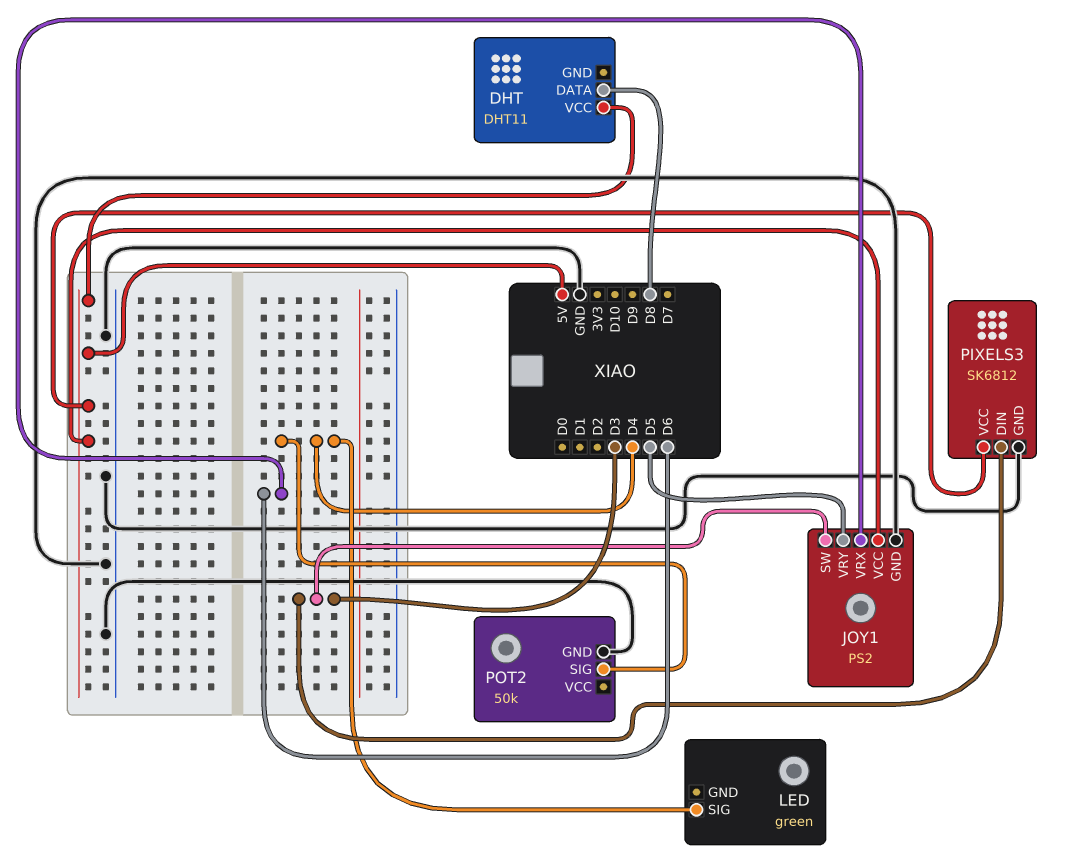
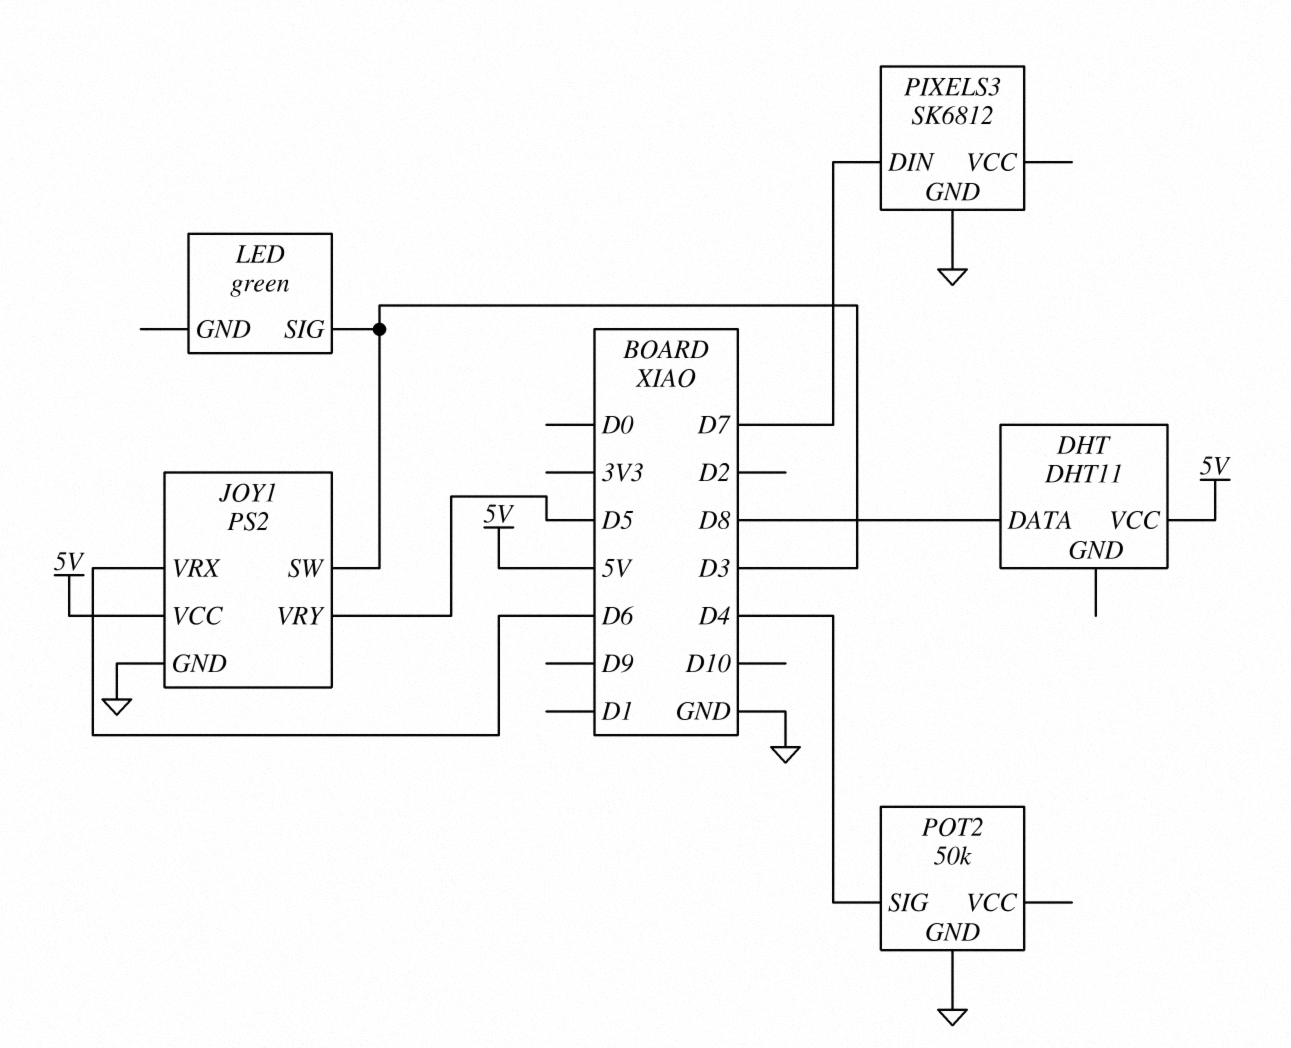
LED pin SIG: D4 -> D3
PIXELS3 pin DIN: D3 -> D7
PIXELS3 pin VCC: 5V -> none

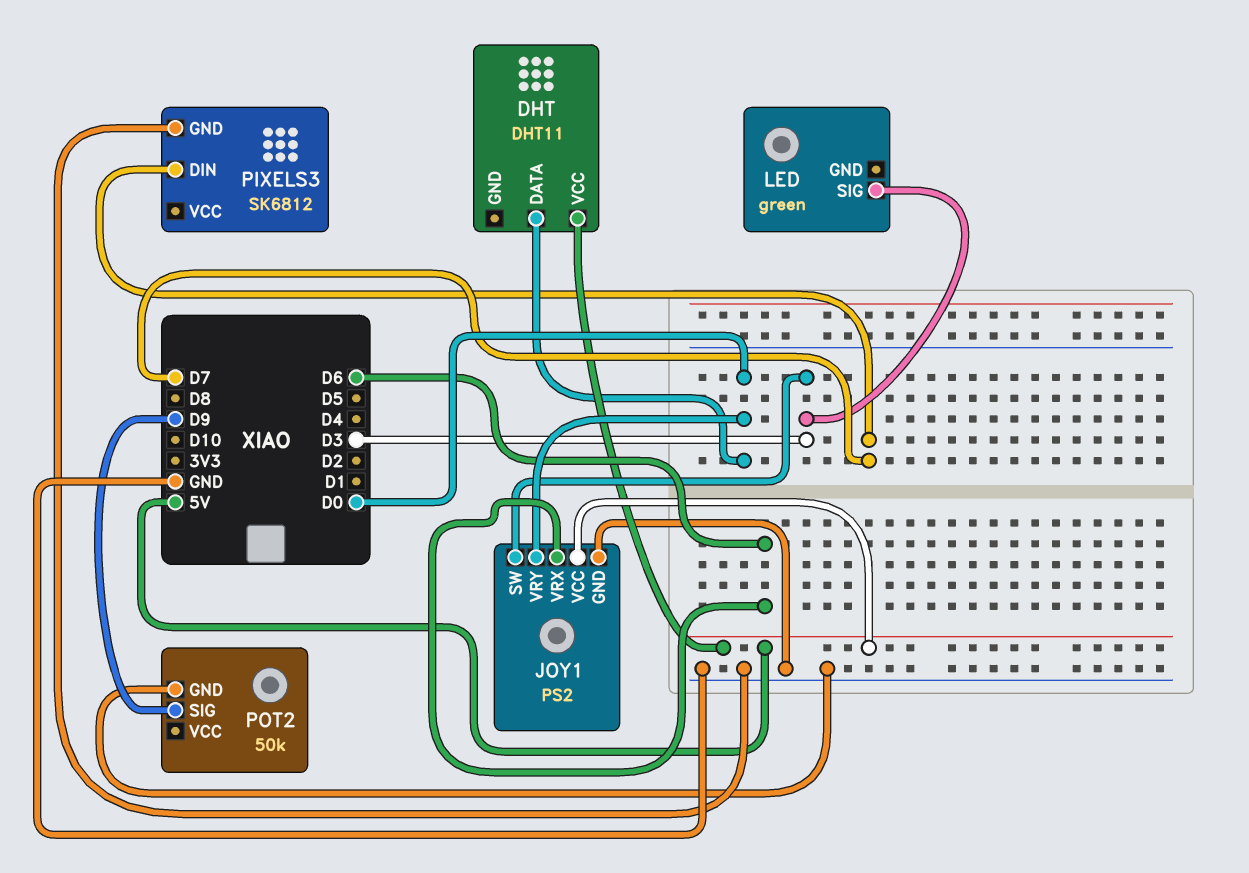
DHT pin DATA: D8 -> D0
JOY1 pin VRY: D5 -> D0
POT2 pin SIG: D4 -> D9

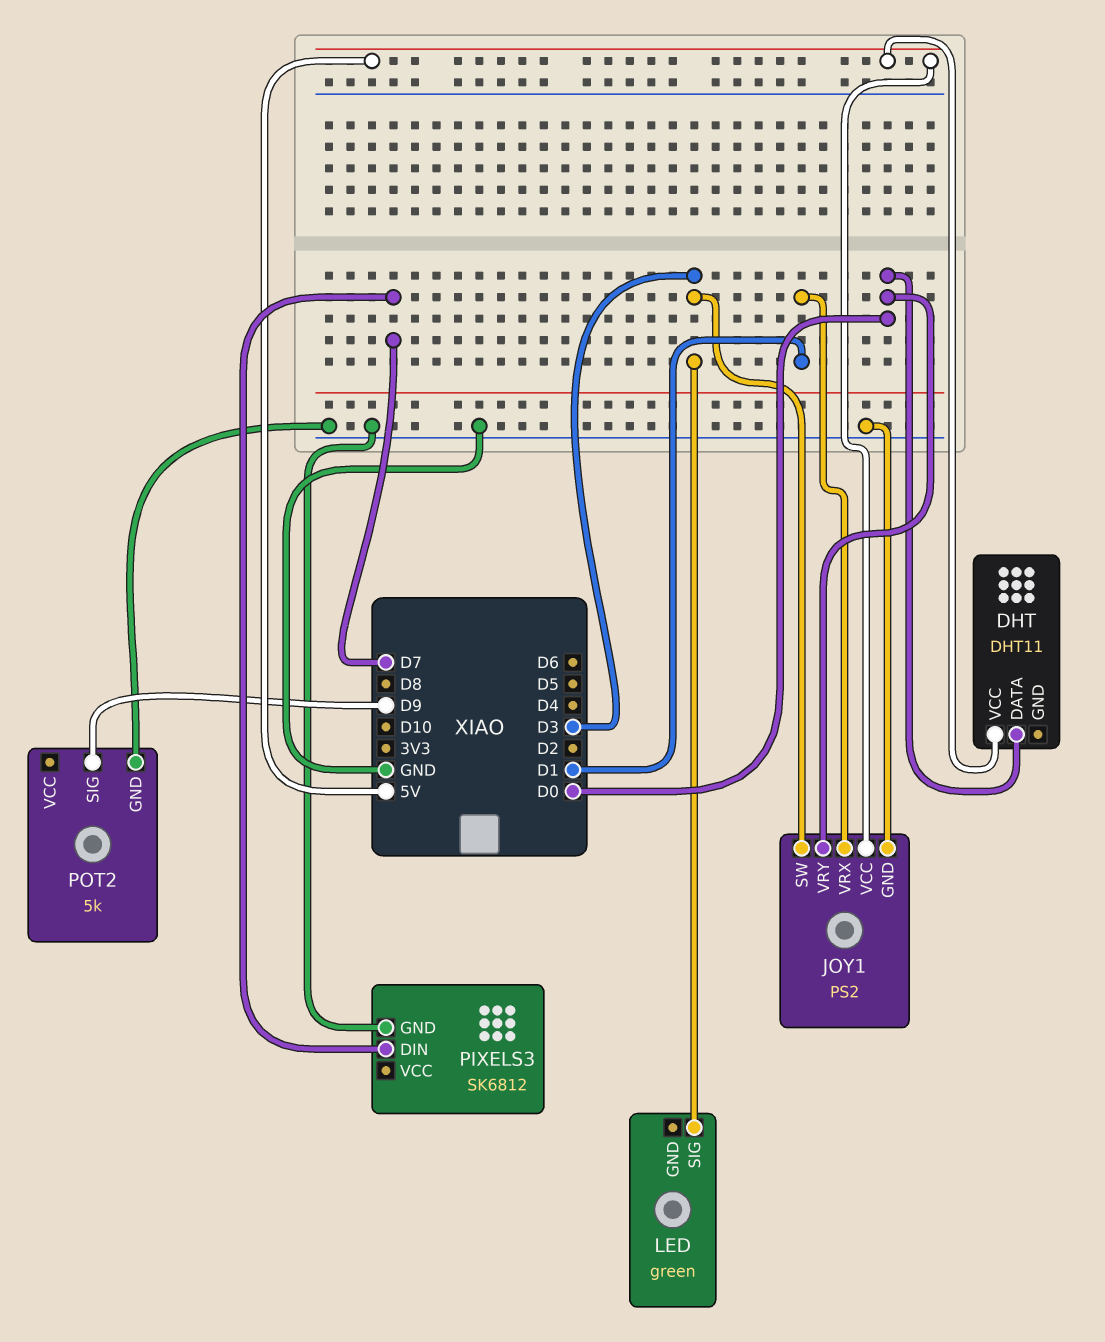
JOY1 pin VRX: D6 -> D1
POT2: 50k -> 5k

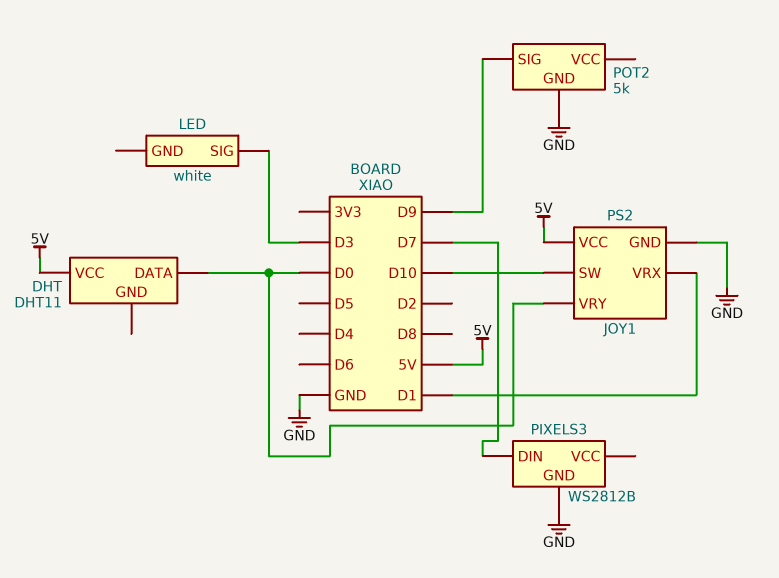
JOY1 pin SW: D3 -> D10
LED: green -> white
PIXELS3: SK6812 -> WS2812B

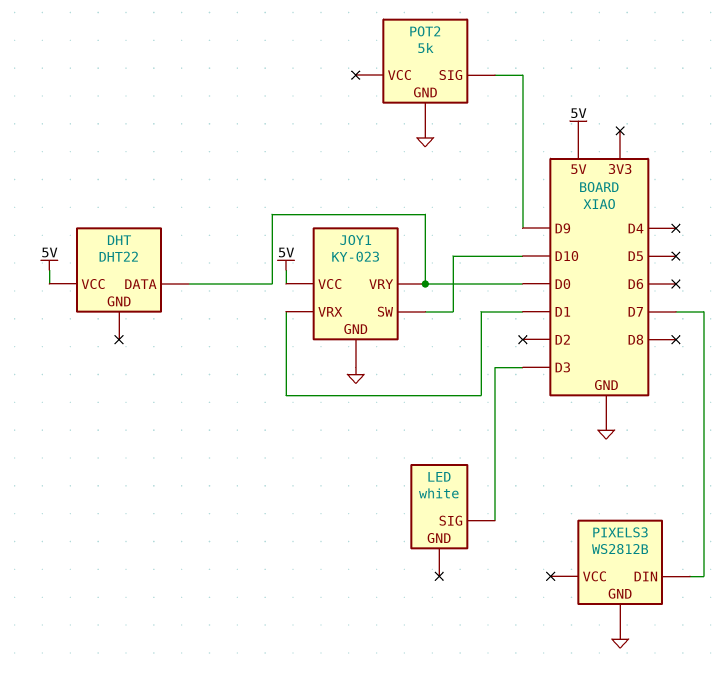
DHT: DHT11 -> DHT22
JOY1: PS2 -> KY-023

